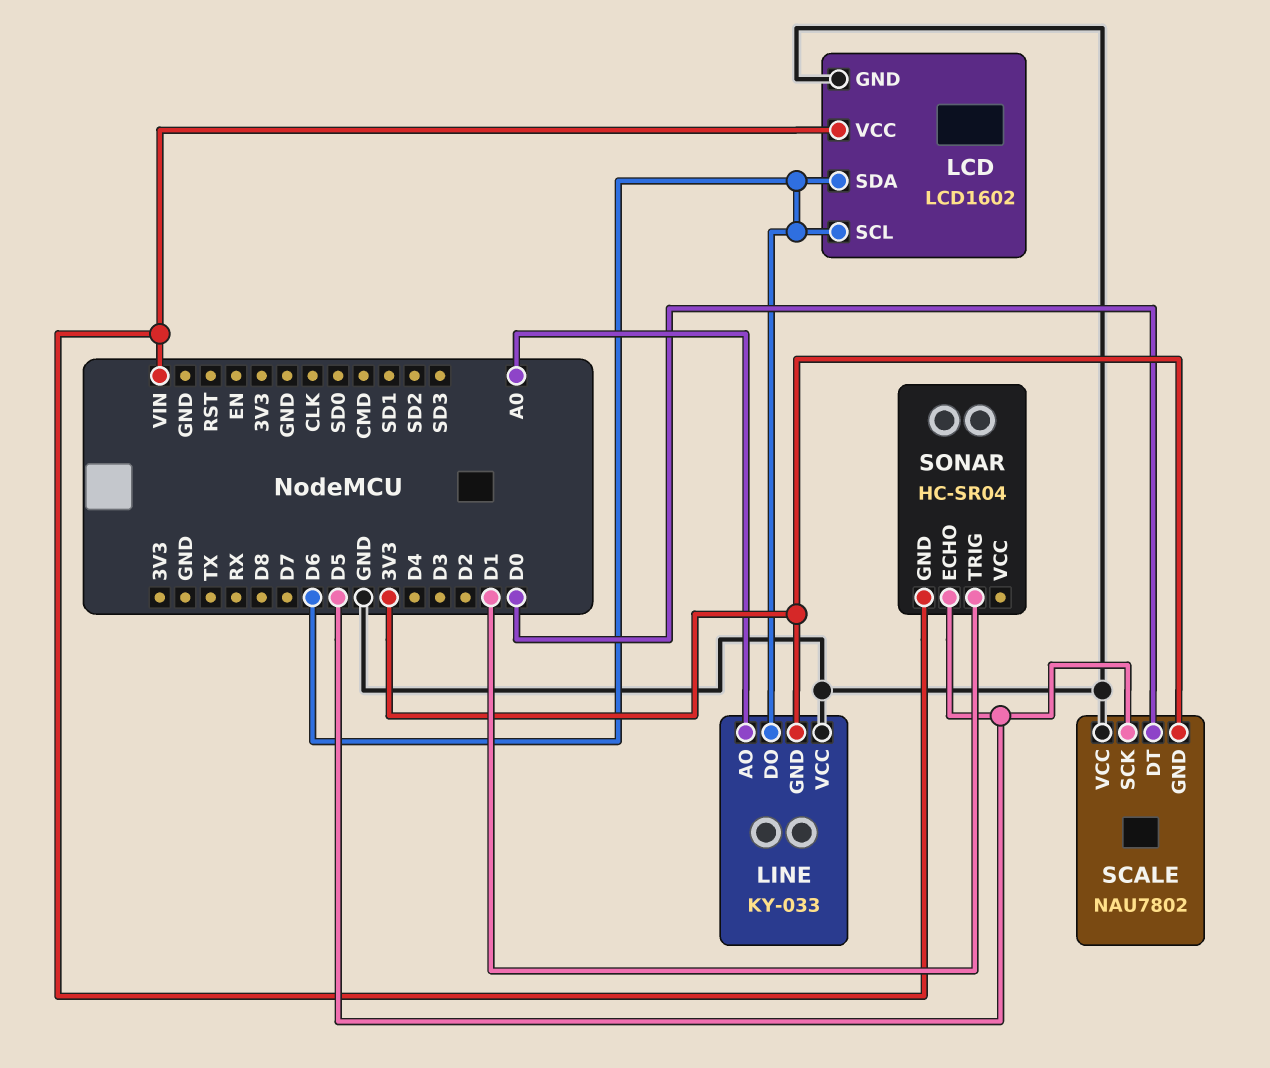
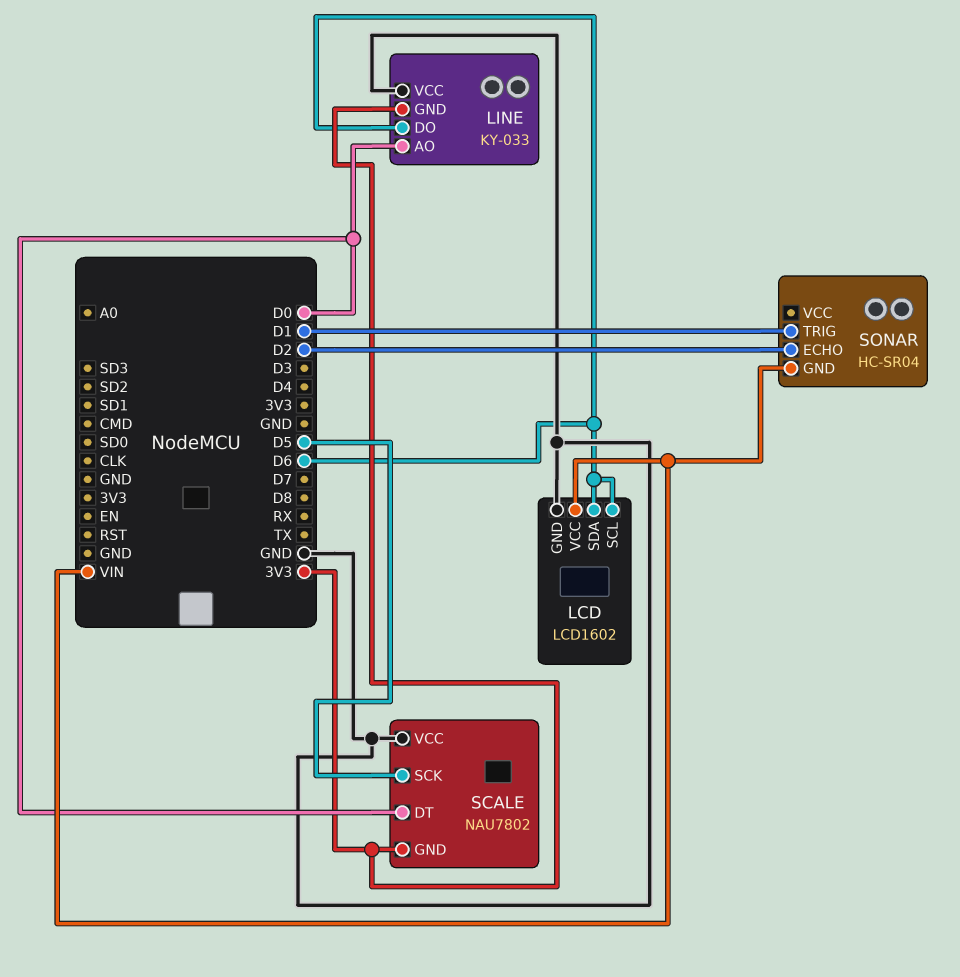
LINE pin AO: A0 -> D0
SONAR pin ECHO: D5 -> D2

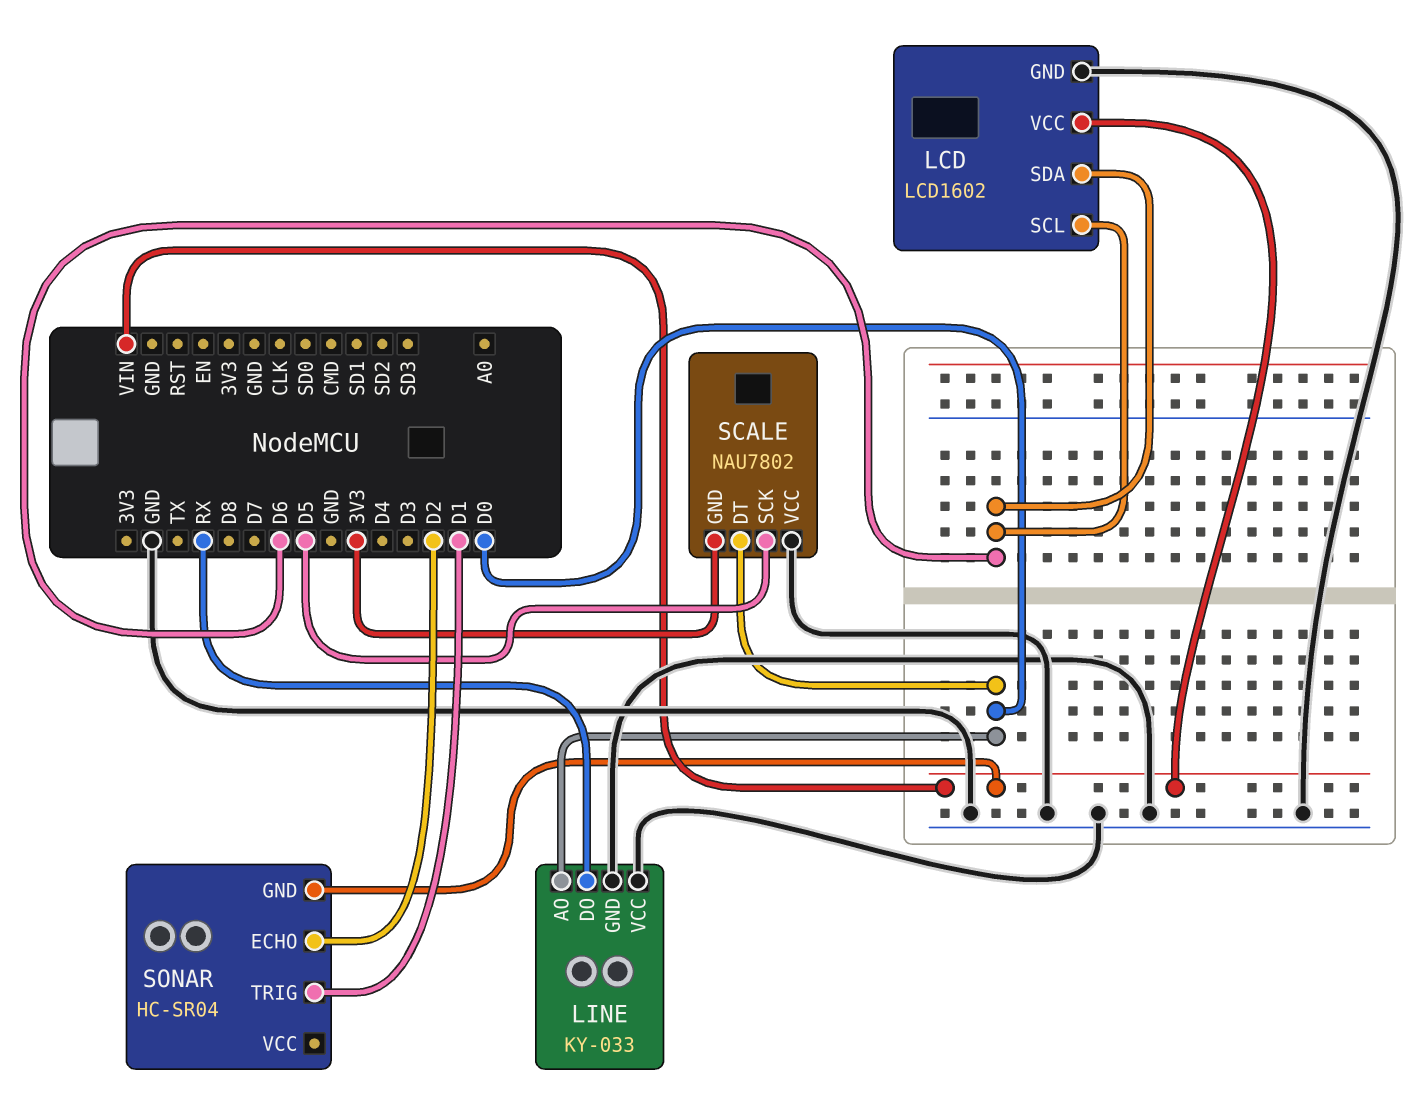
LINE pin DO: D6 -> RX
LINE pin GND: 3V3 -> GND

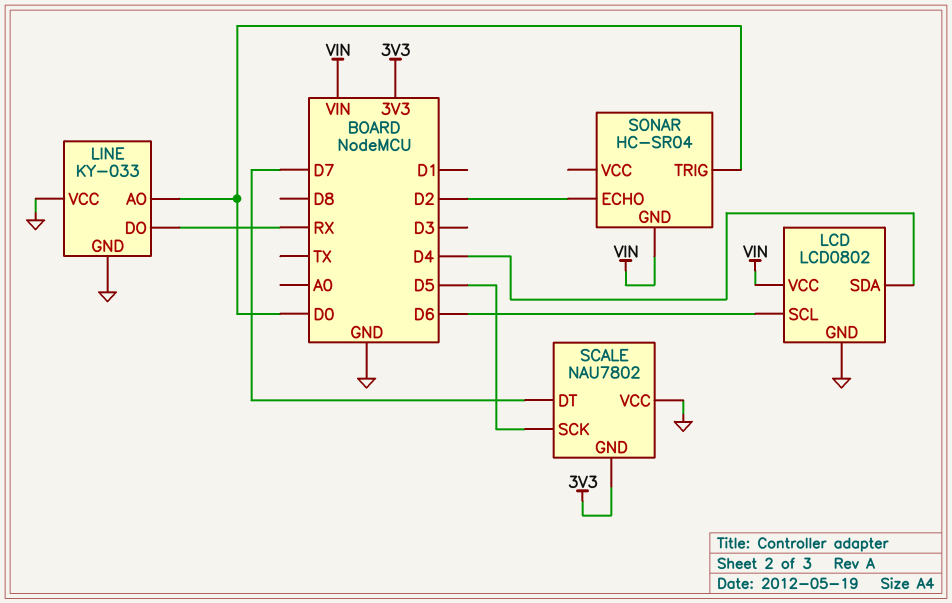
LCD: LCD1602 -> LCD0802
LCD pin SDA: D6 -> D4
SCALE pin DT: D0 -> D7
SONAR pin TRIG: D1 -> D0

